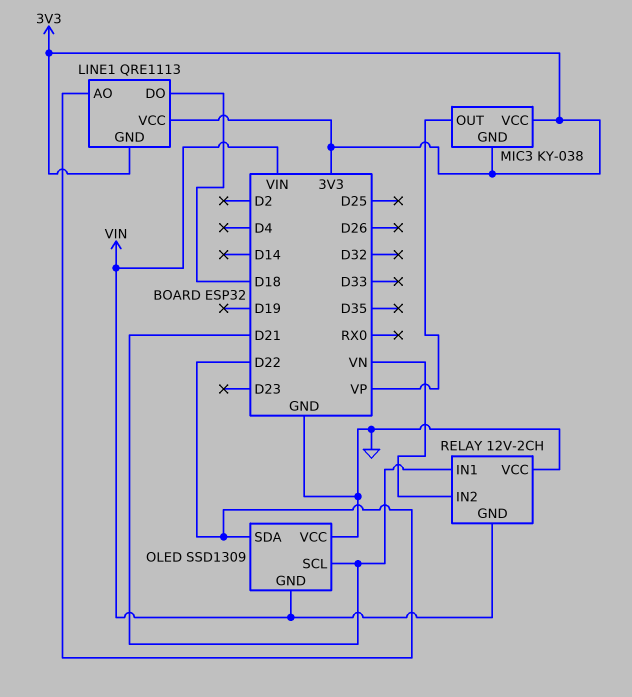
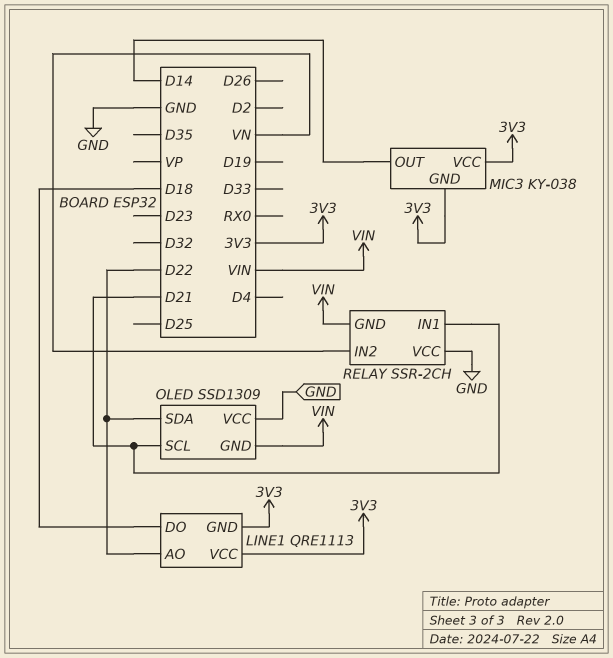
MIC3 pin OUT: VP -> D14
RELAY: 12V-2CH -> SSR-2CH

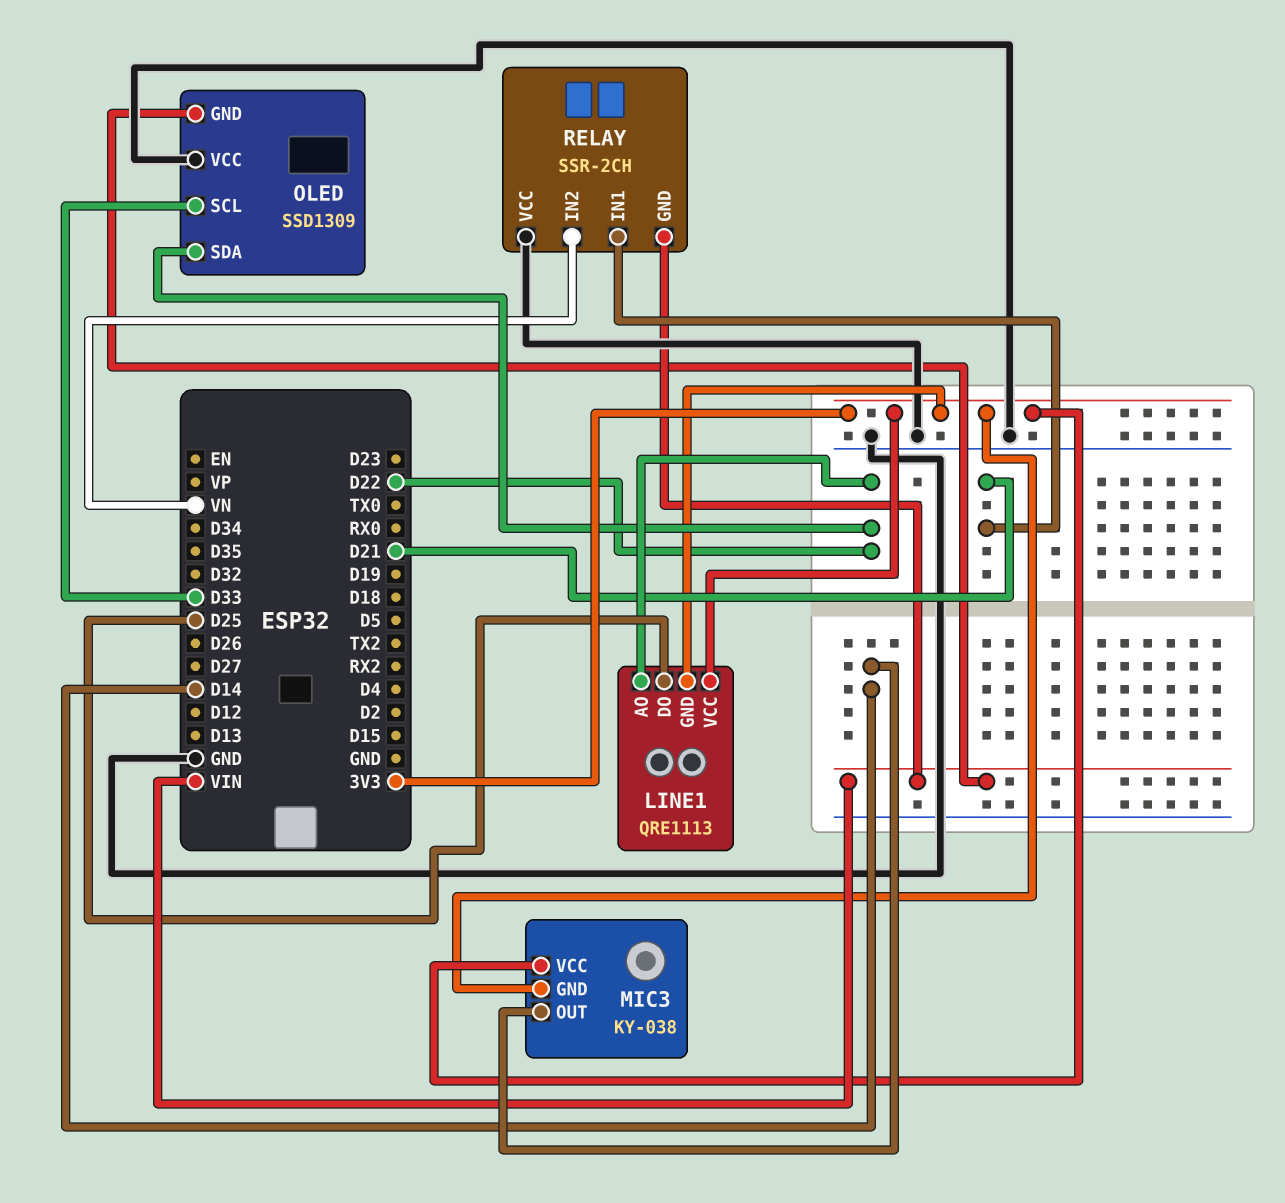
LINE1 pin DO: D18 -> D25
OLED pin SCL: D21 -> D33

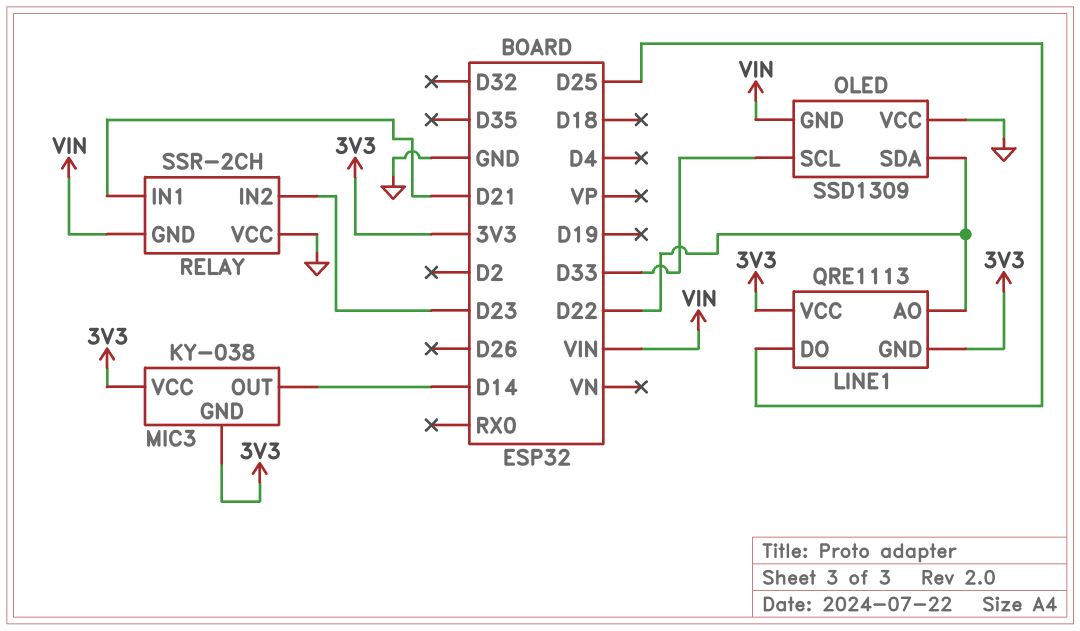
RELAY pin IN2: VN -> D23

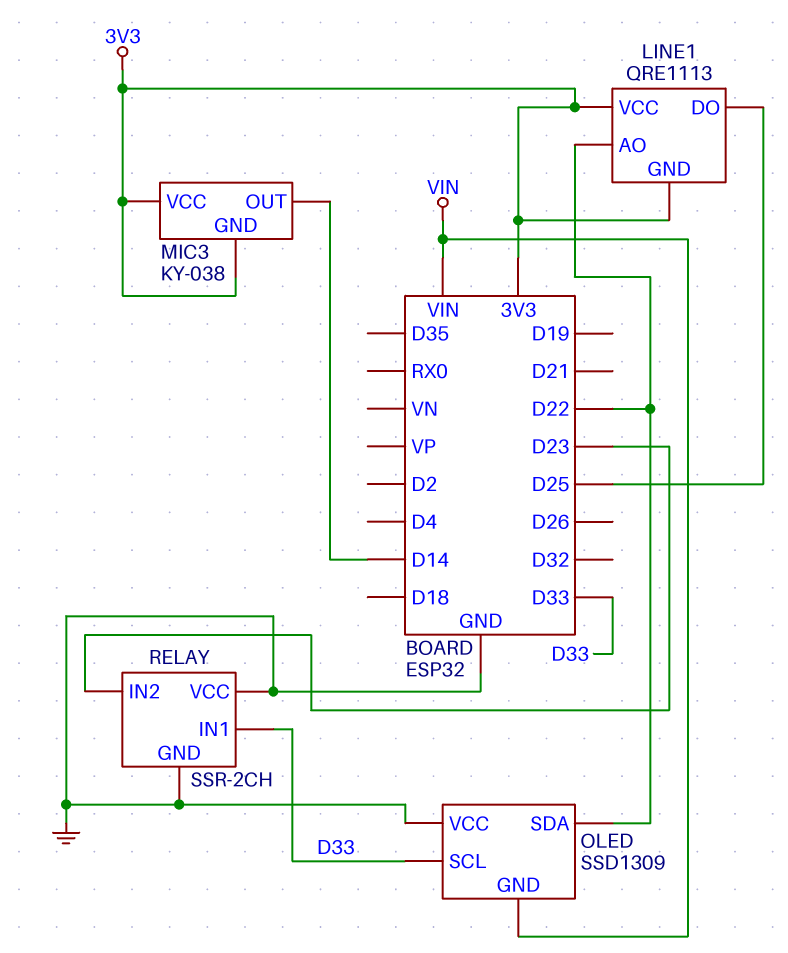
RELAY pin GND: VIN -> GND
RELAY pin IN1: D21 -> D33

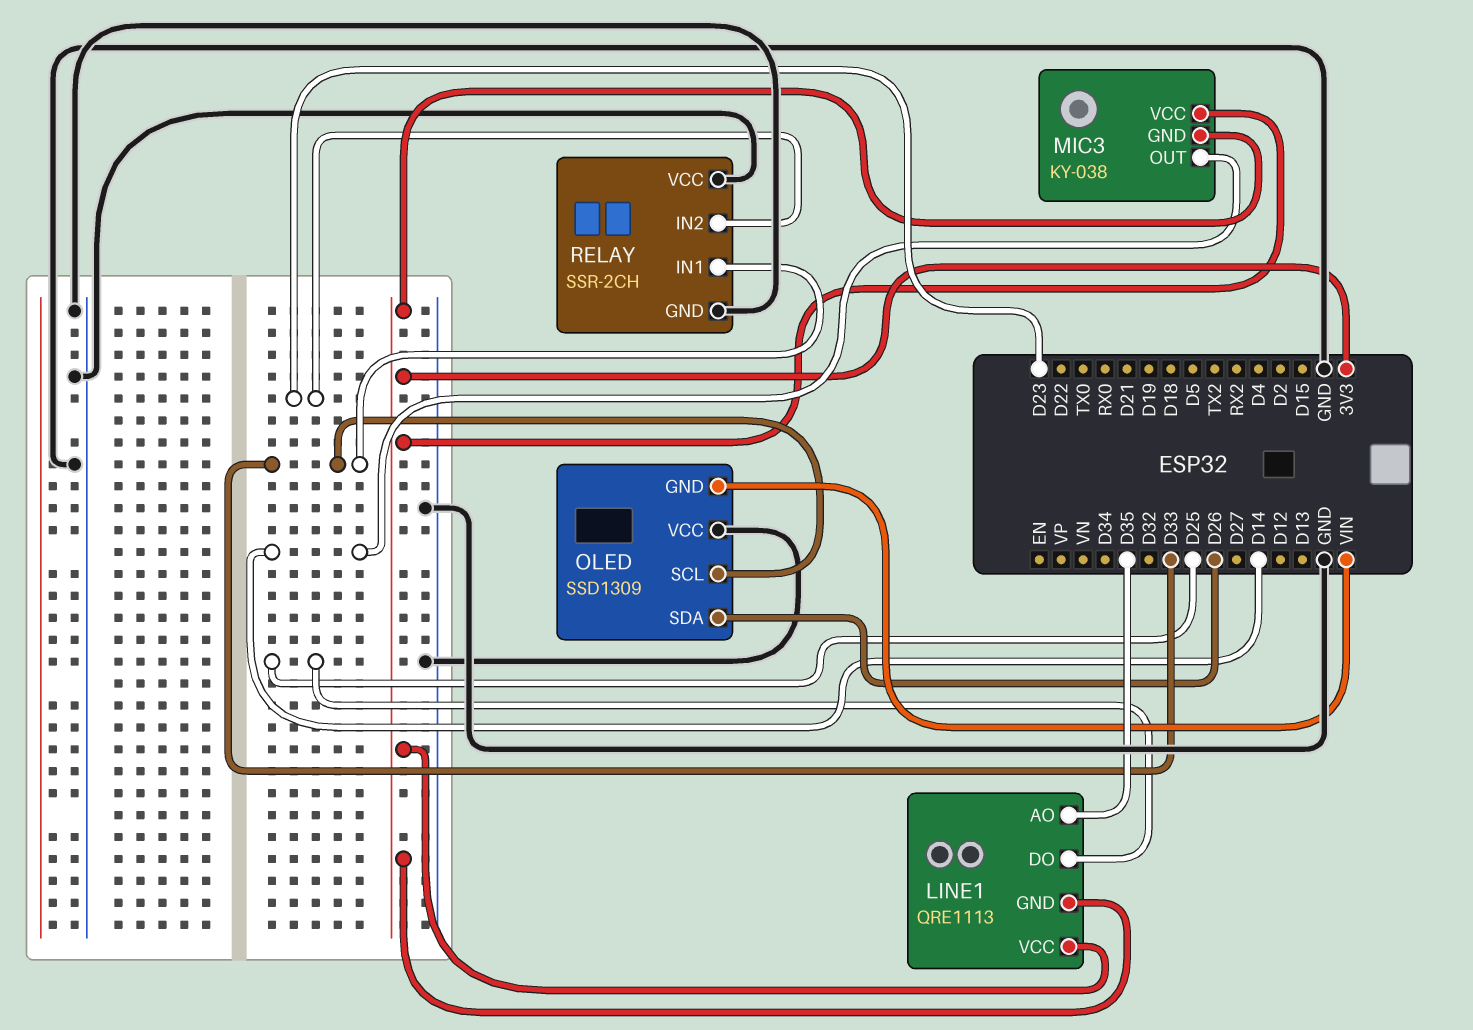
LINE1 pin AO: D22 -> D35
OLED pin SDA: D22 -> D26

